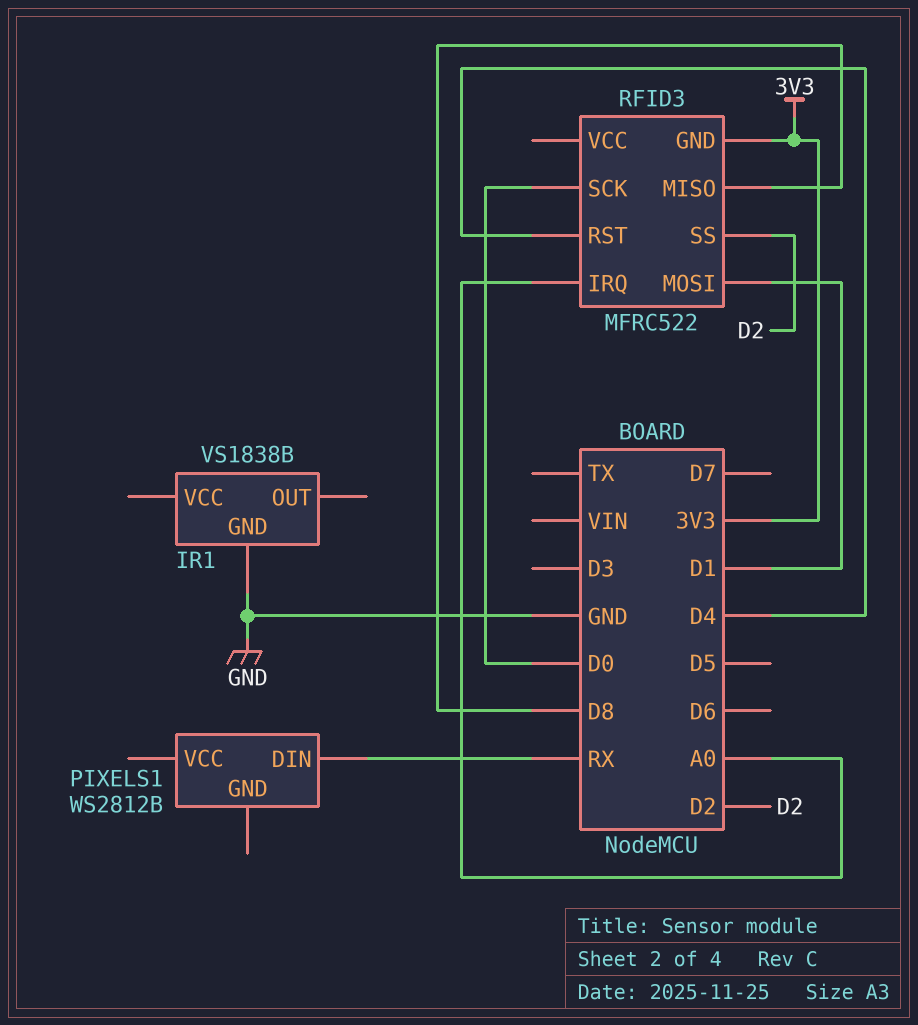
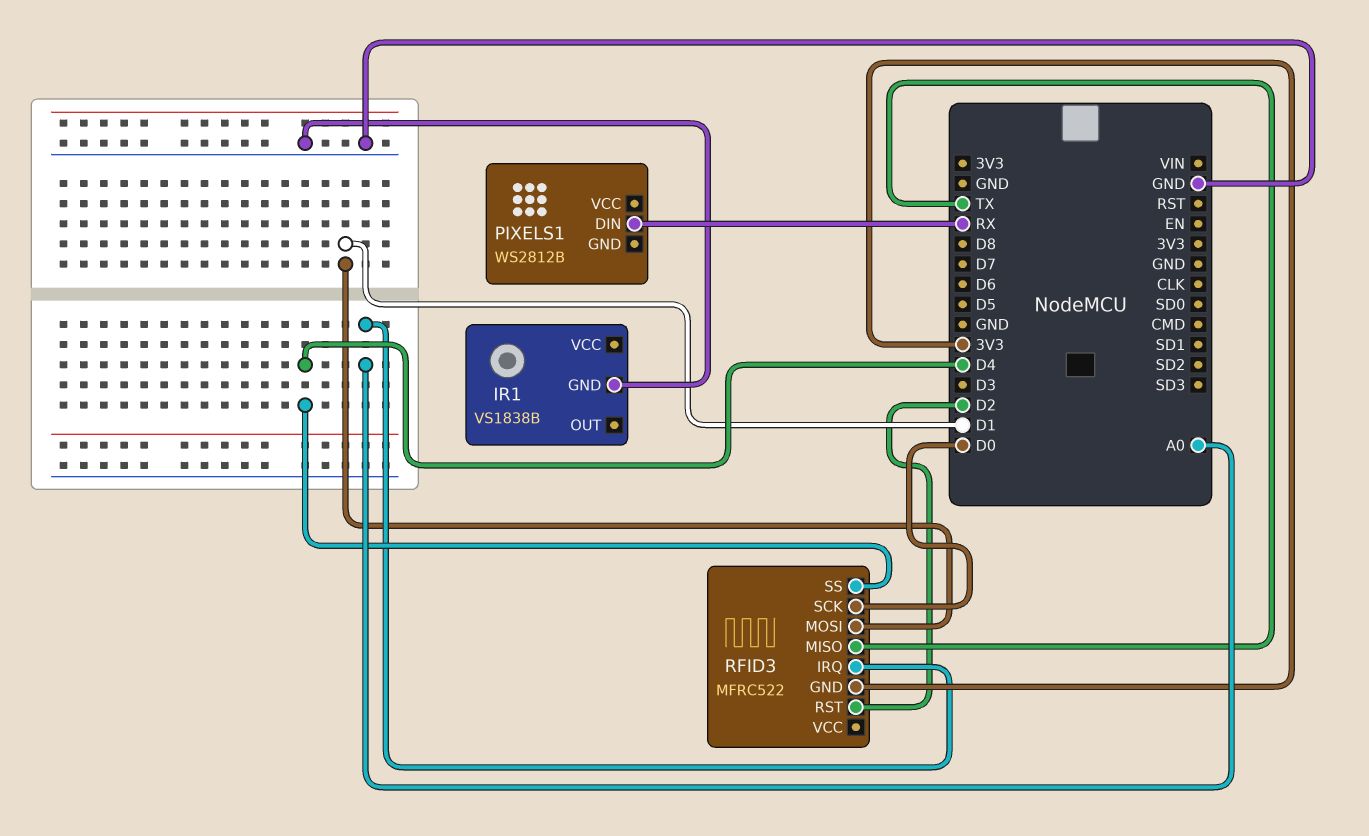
RFID3 pin MISO: D8 -> TX
RFID3 pin RST: D4 -> D2
RFID3 pin SS: D2 -> D4

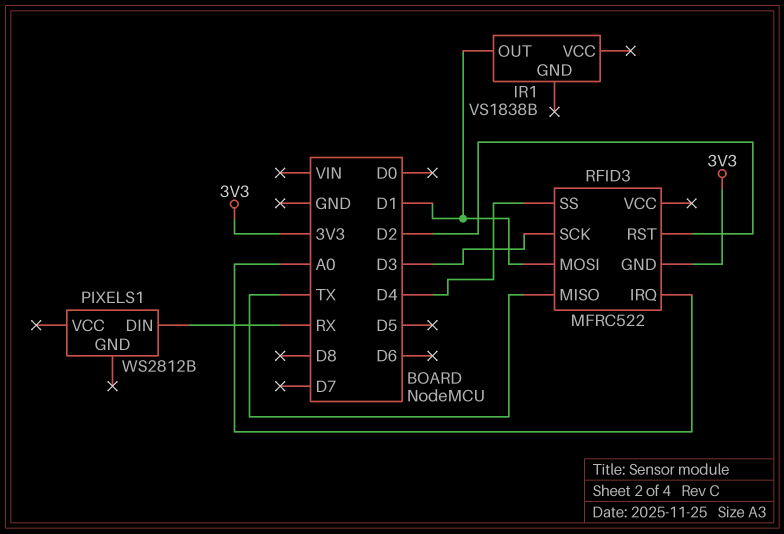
IR1 pin GND: GND -> none
IR1 pin OUT: none -> D1
RFID3 pin SCK: D0 -> D3

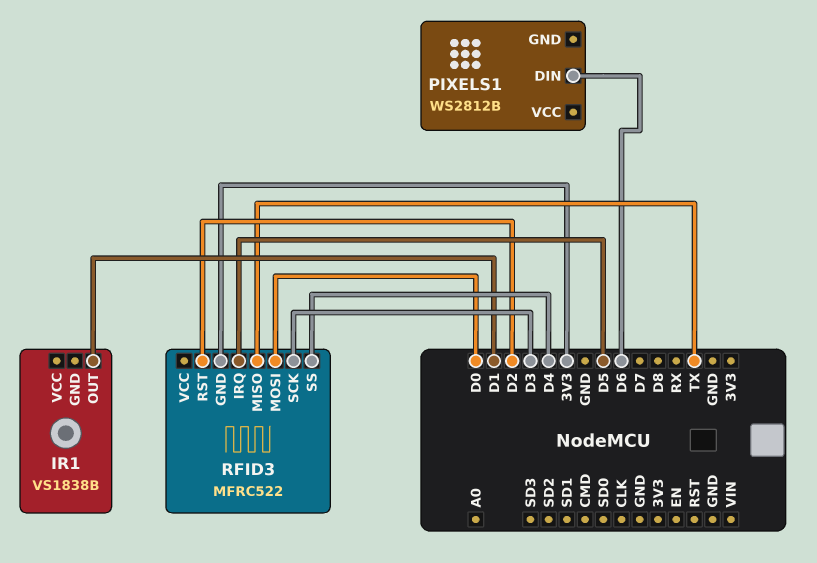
PIXELS1 pin DIN: RX -> D6
RFID3 pin IRQ: A0 -> D5
RFID3 pin MOSI: D1 -> D0

